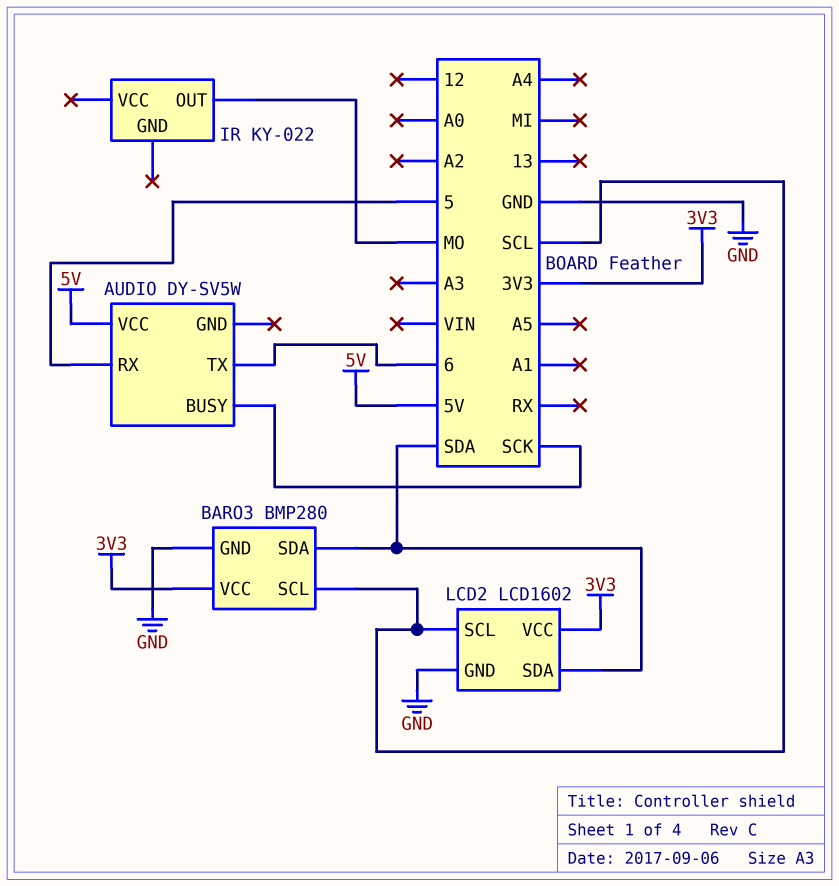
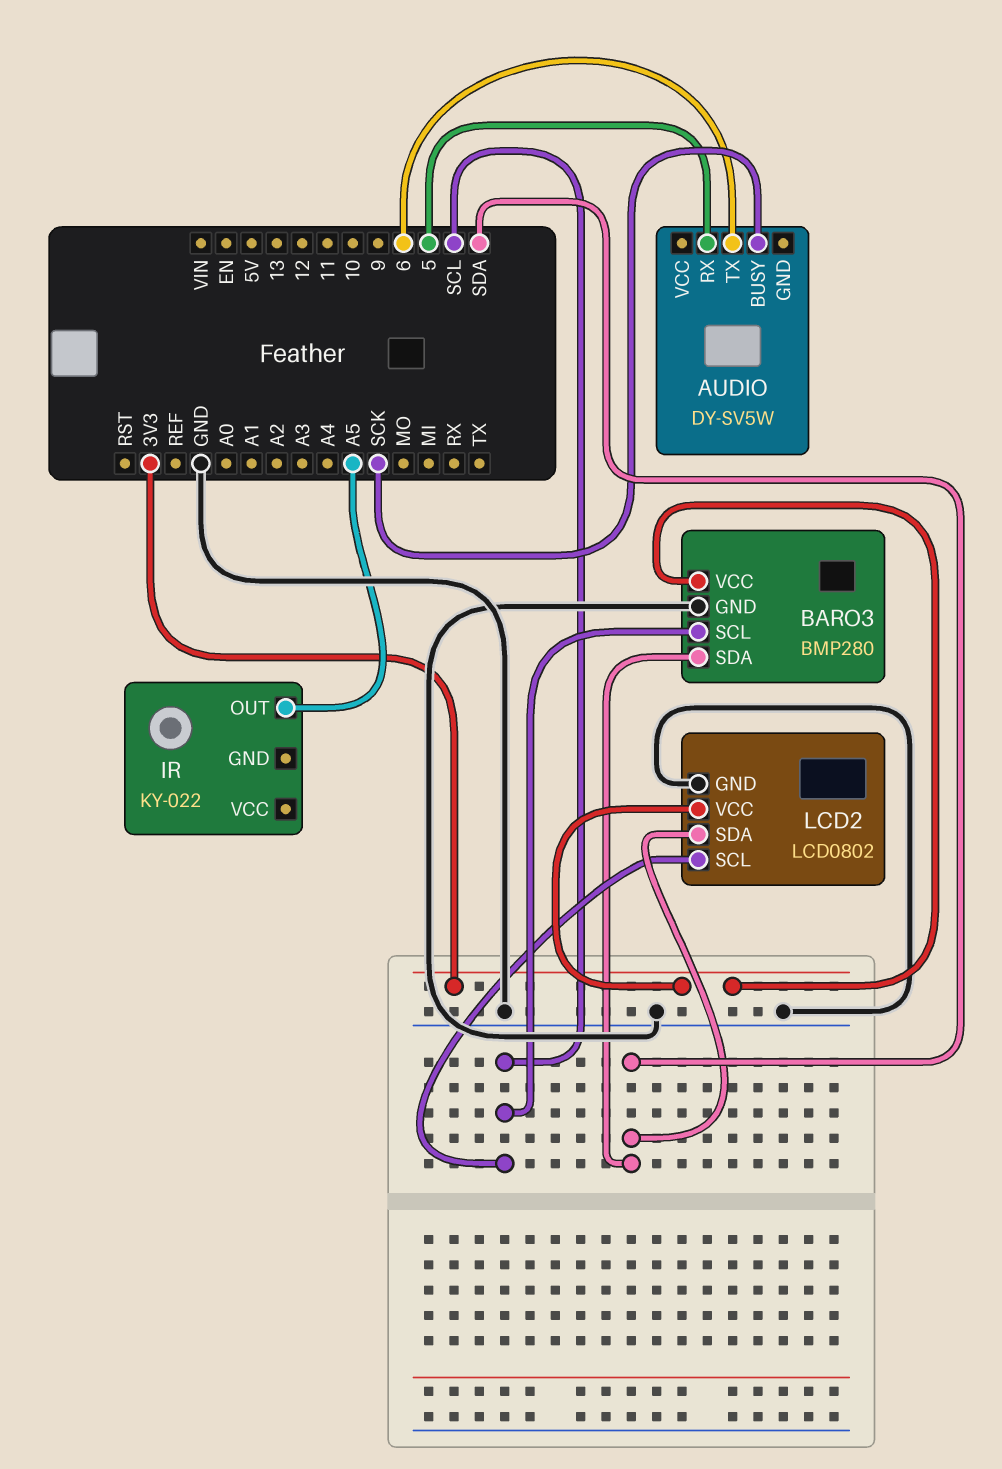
AUDIO pin VCC: 5V -> none
IR pin OUT: MO -> A5
LCD2: LCD1602 -> LCD0802

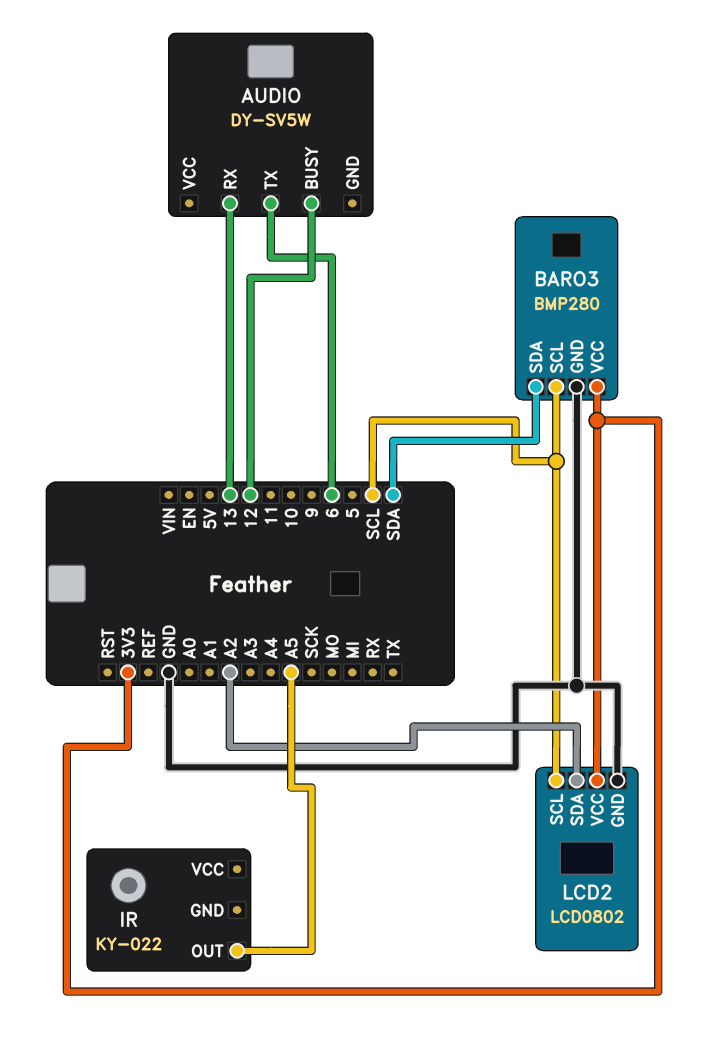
AUDIO pin BUSY: SCK -> 12
AUDIO pin RX: 5 -> 13
LCD2 pin SDA: SDA -> A2

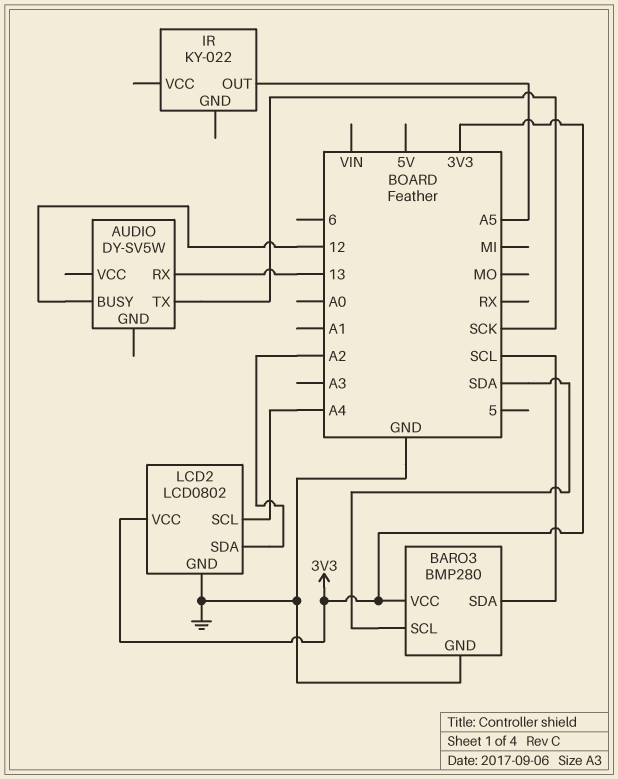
AUDIO pin TX: 6 -> SCK
BARO3 pin SCL: SCL -> SDA
BARO3 pin SDA: SDA -> SCL
LCD2 pin SCL: SCL -> A4

